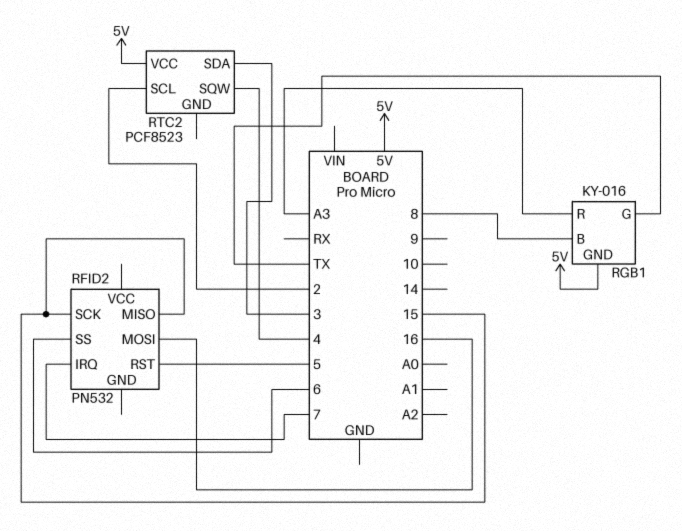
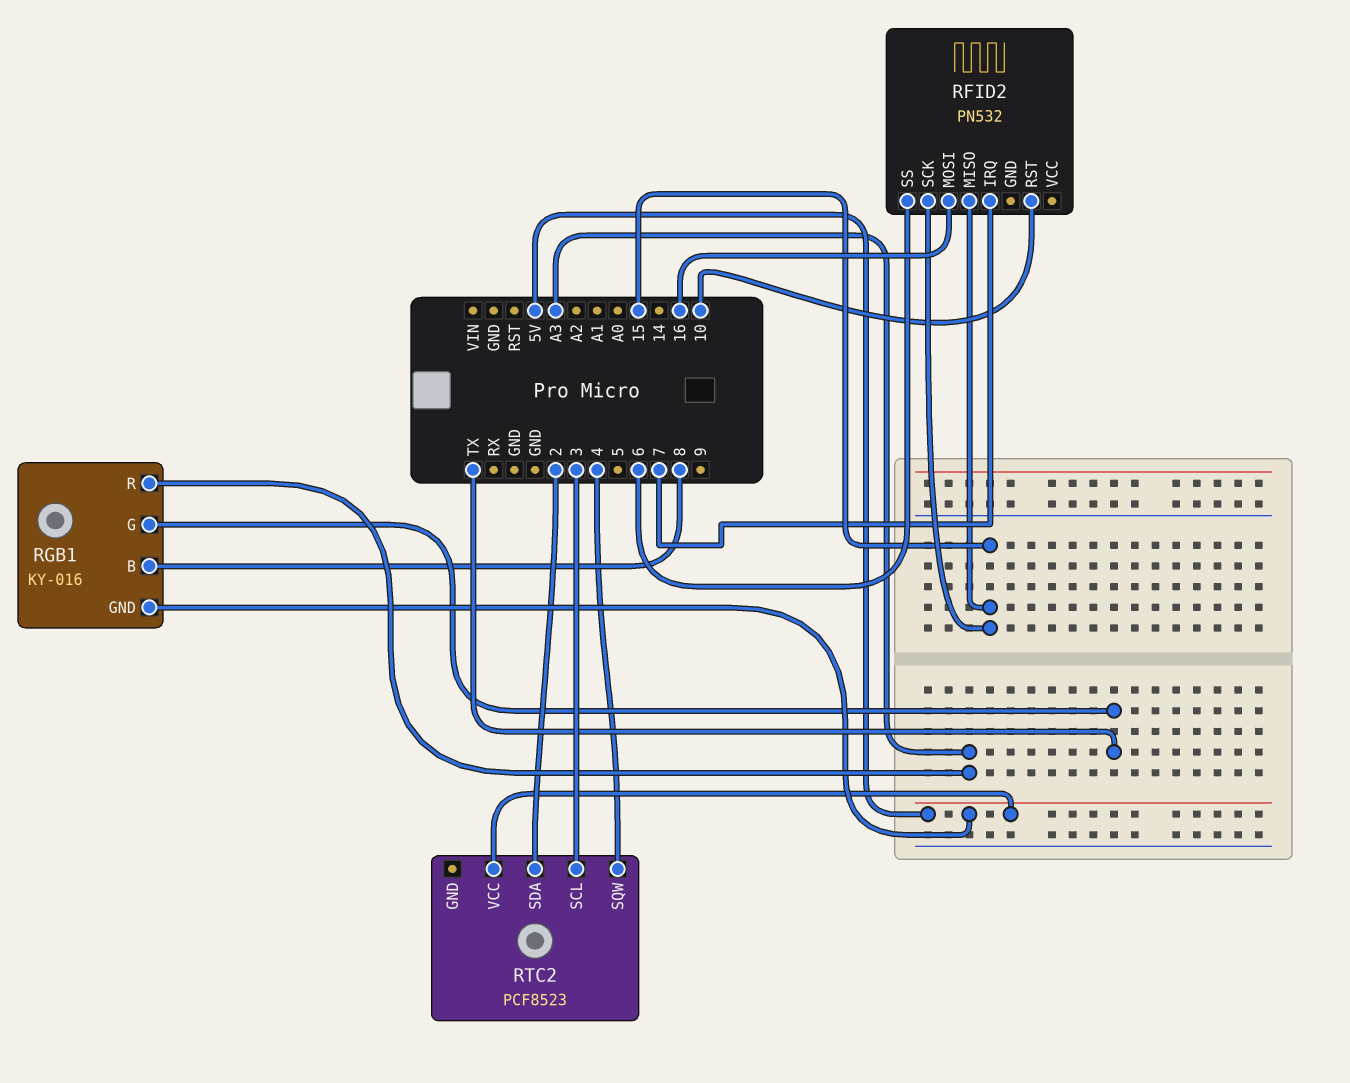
RFID2 pin RST: 5 -> 10
RTC2 pin SCL: 2 -> 3
RTC2 pin SDA: 3 -> 2

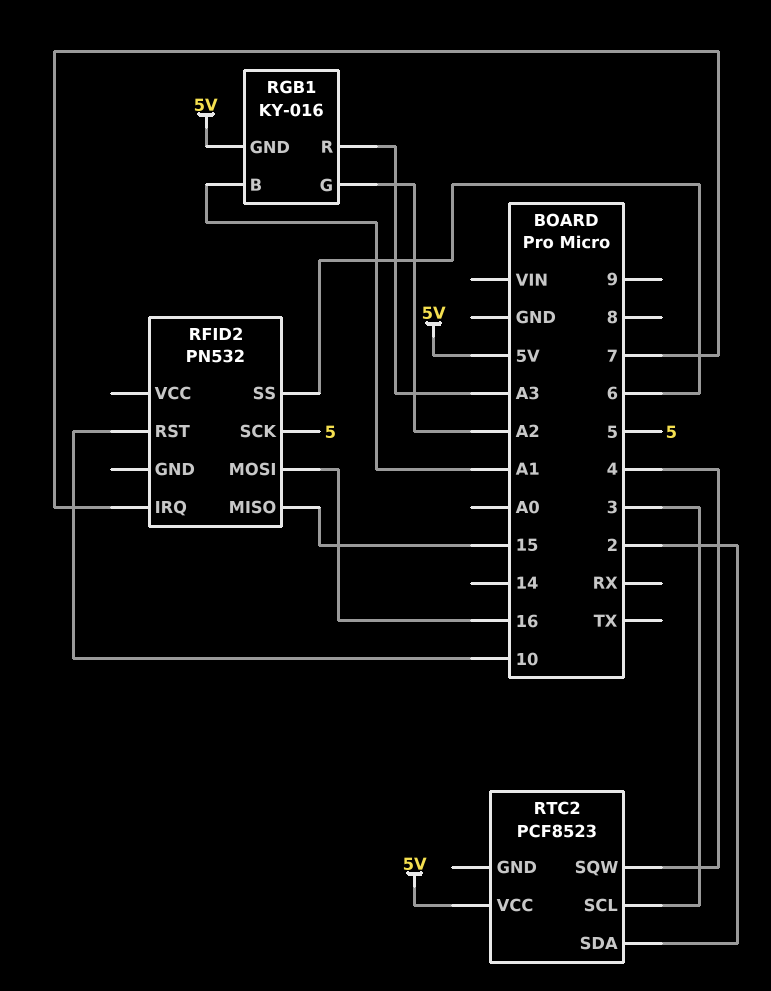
RFID2 pin SCK: 15 -> 5
RGB1 pin B: 8 -> A1
RGB1 pin G: TX -> A2

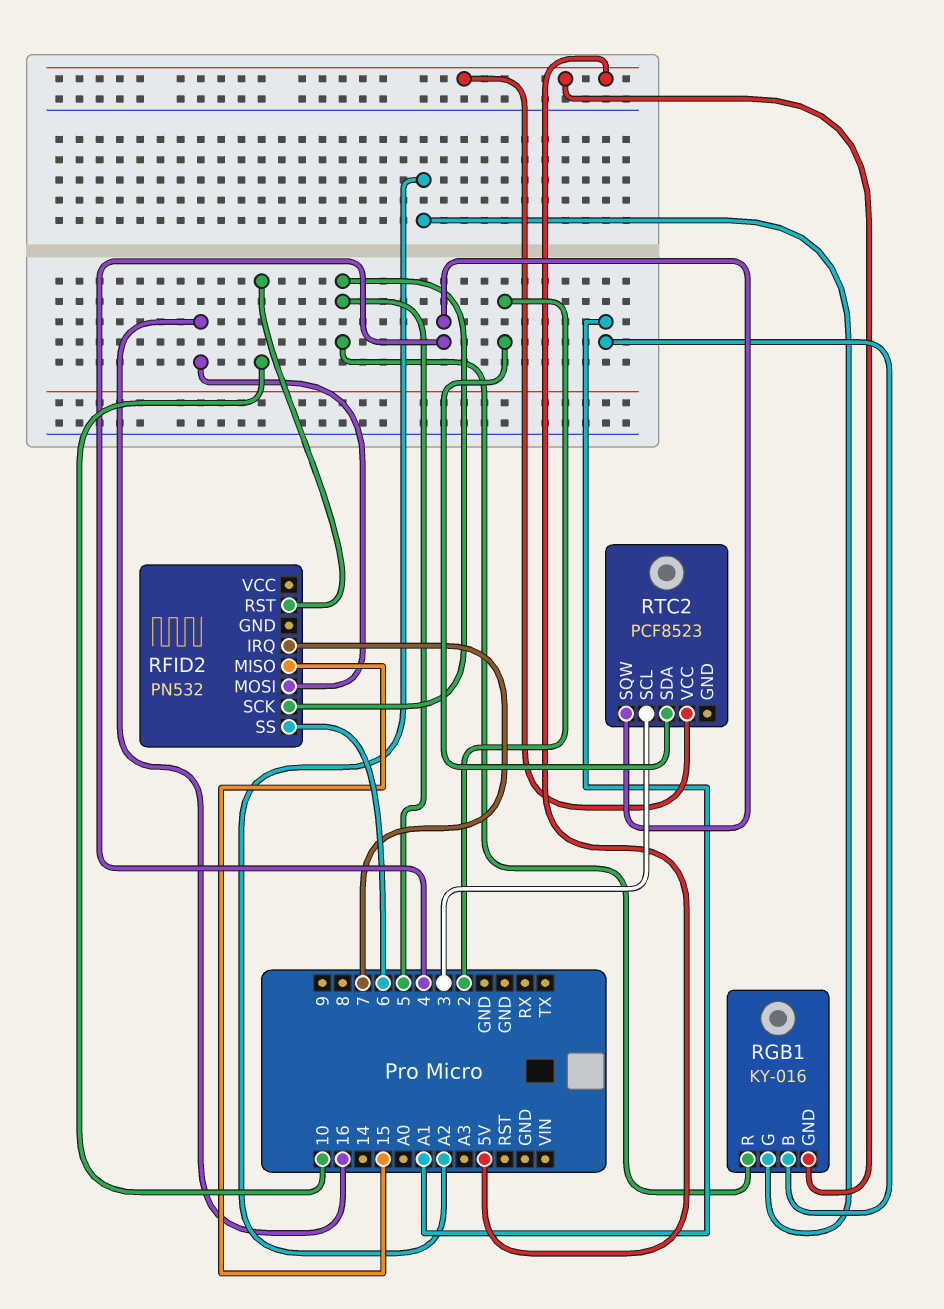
RGB1 pin R: A3 -> 5

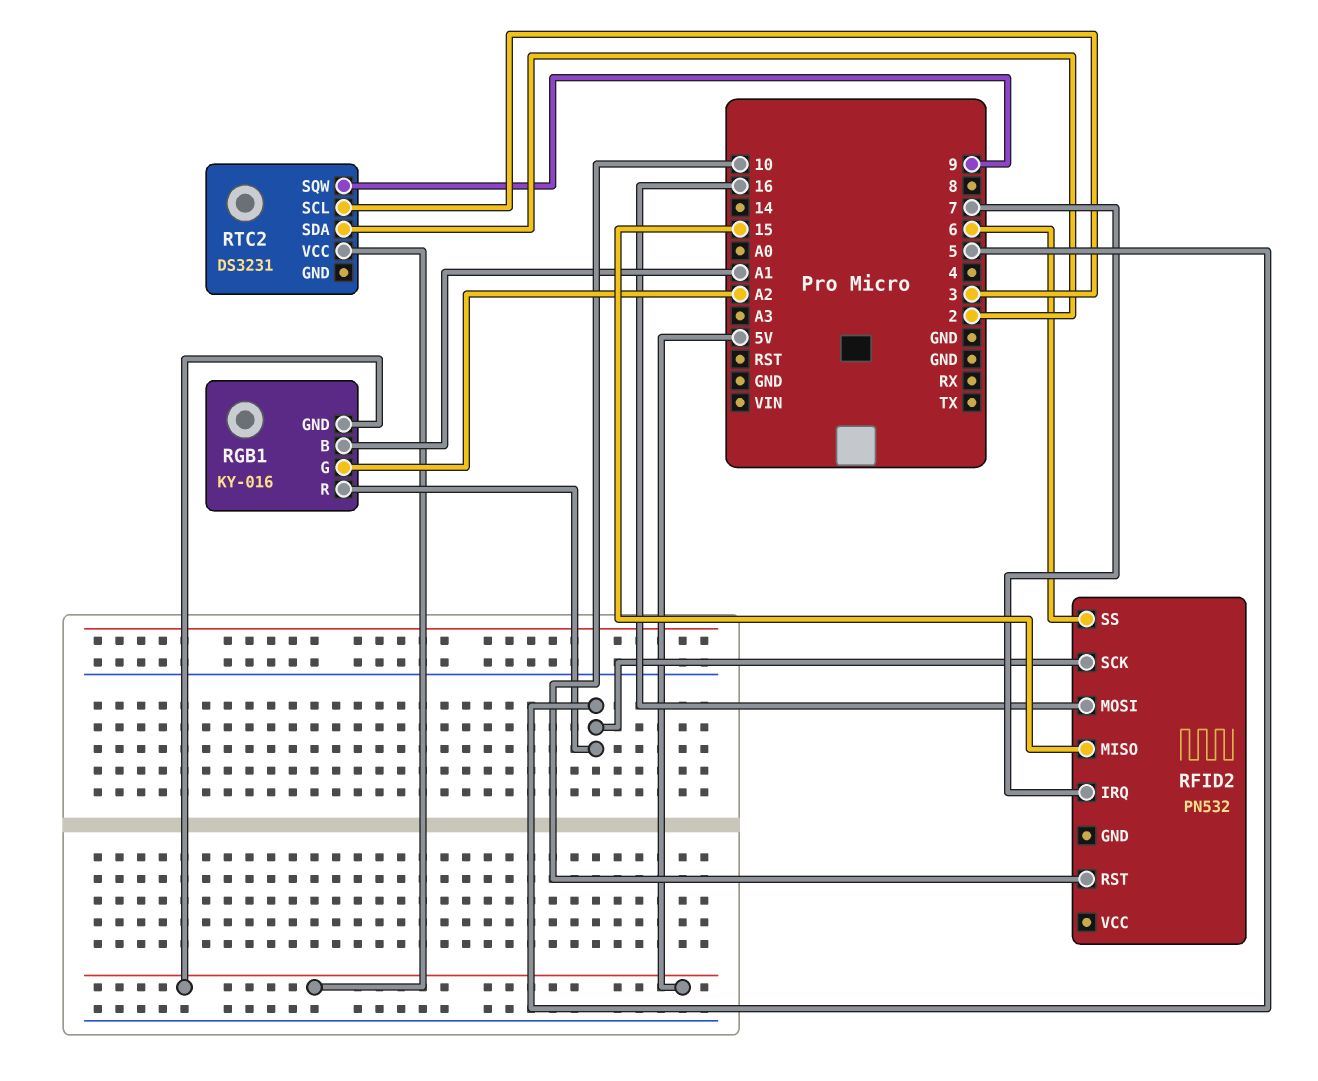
RTC2: PCF8523 -> DS3231
RTC2 pin SQW: 4 -> 9

